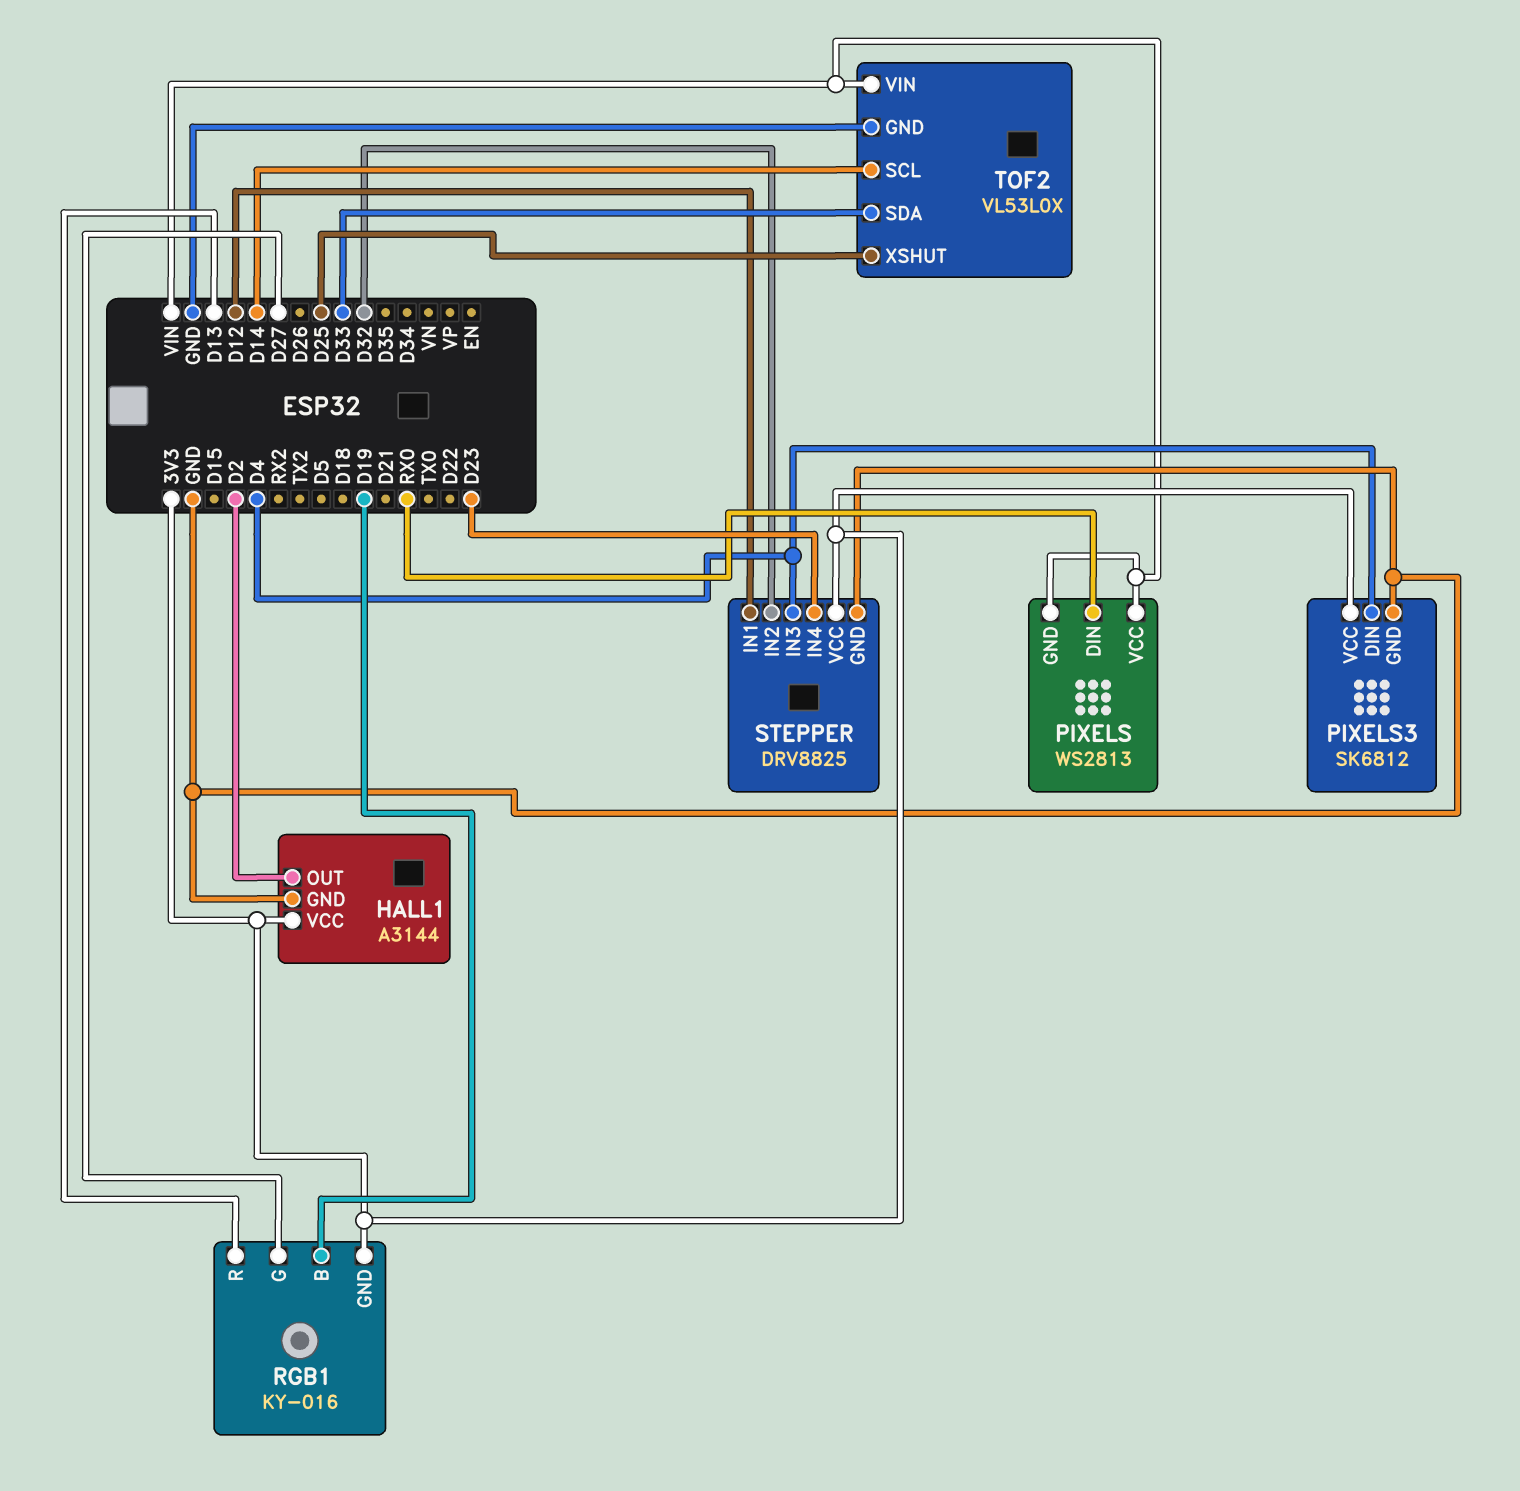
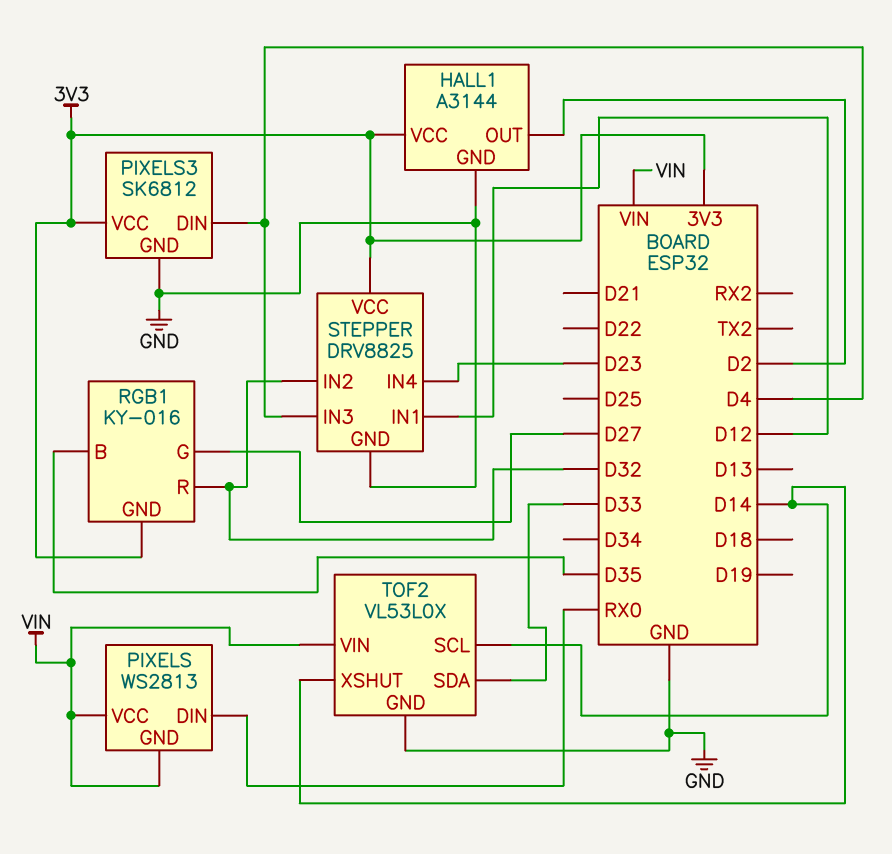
RGB1 pin B: D19 -> D35
RGB1 pin R: D13 -> D32
TOF2 pin XSHUT: D25 -> D14

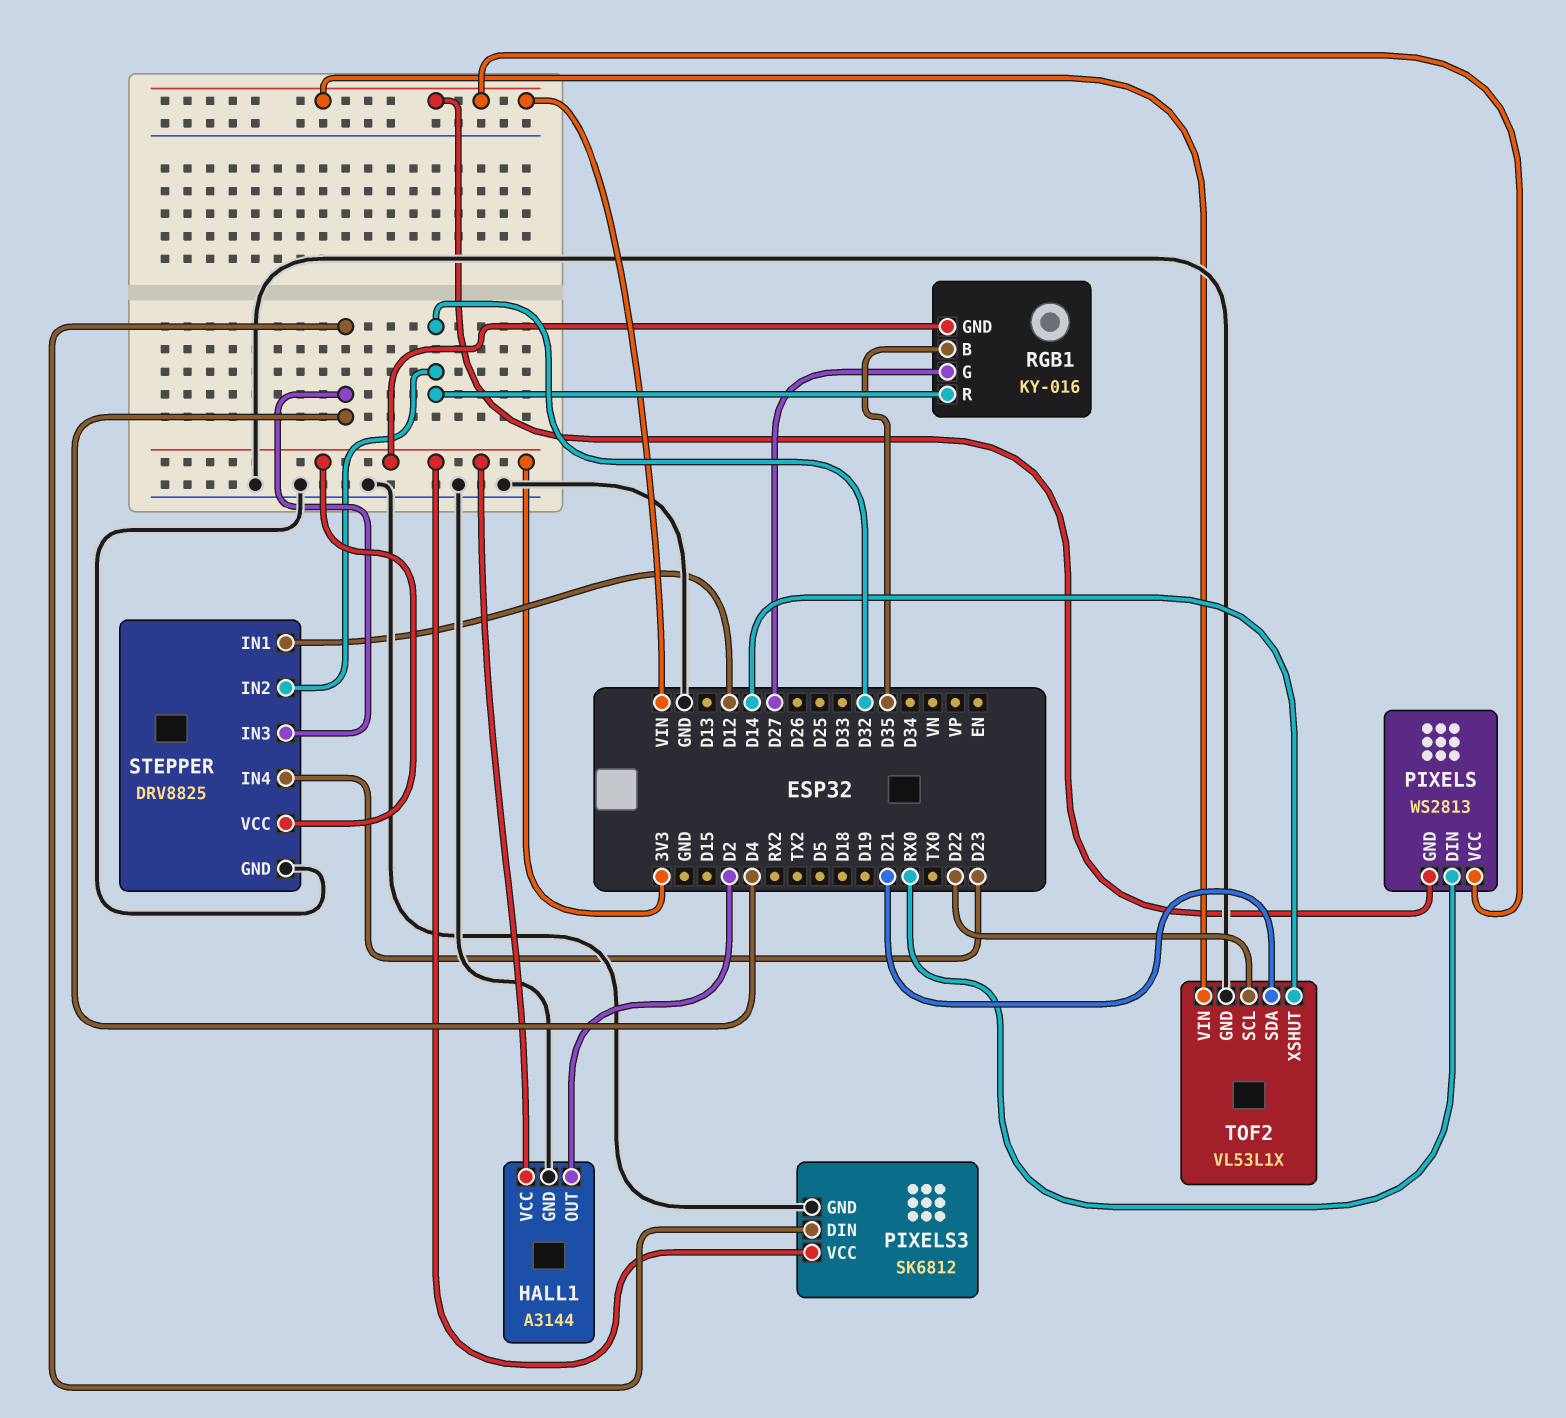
TOF2: VL53L0X -> VL53L1X
TOF2 pin SCL: D14 -> D22
TOF2 pin SDA: D33 -> D21

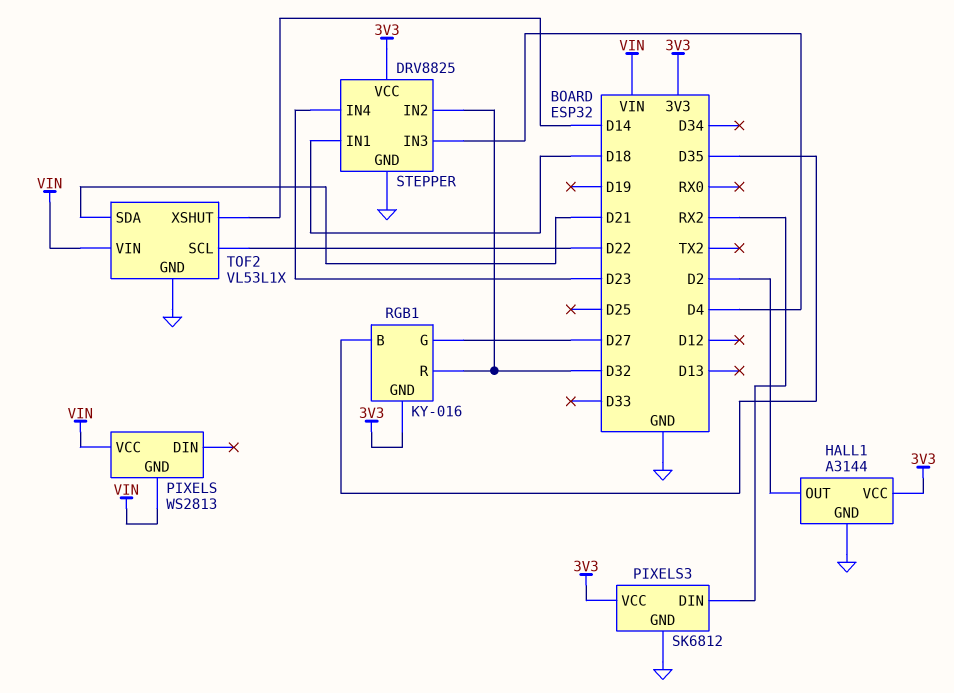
PIXELS pin DIN: RX0 -> none
PIXELS3 pin DIN: D4 -> RX2
STEPPER pin IN1: D12 -> D18

